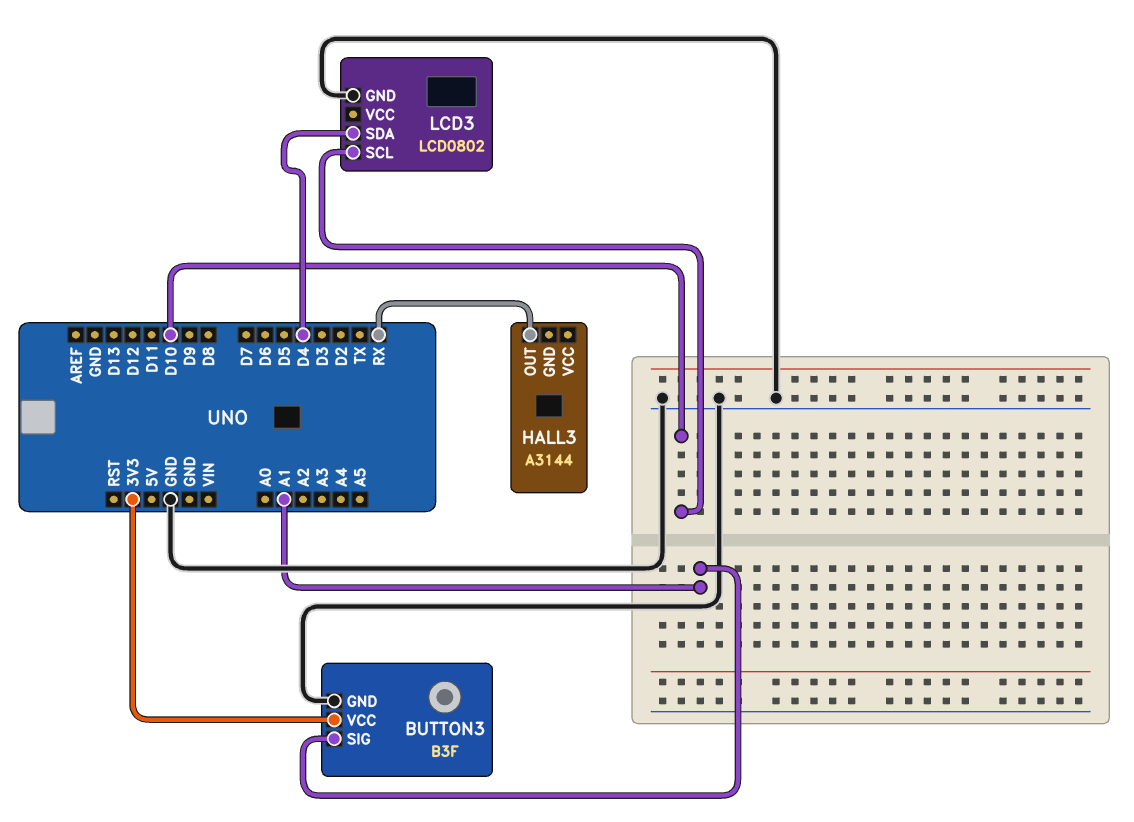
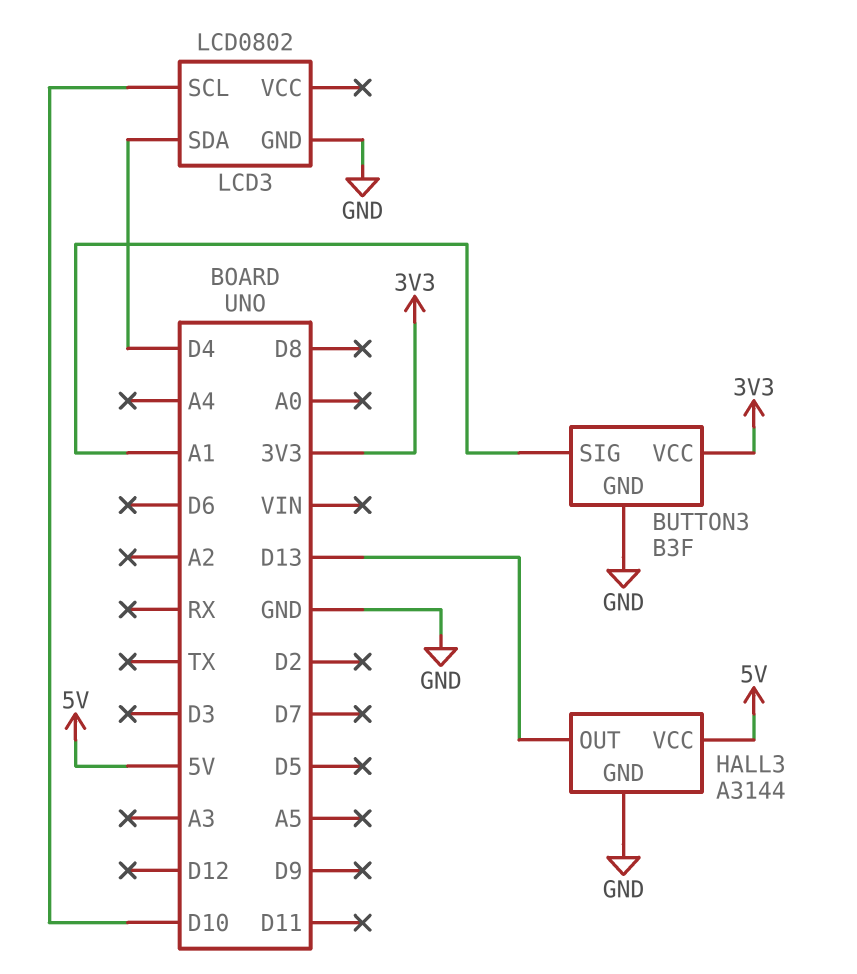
HALL3 pin GND: none -> GND
HALL3 pin OUT: RX -> D13
HALL3 pin VCC: none -> 5V

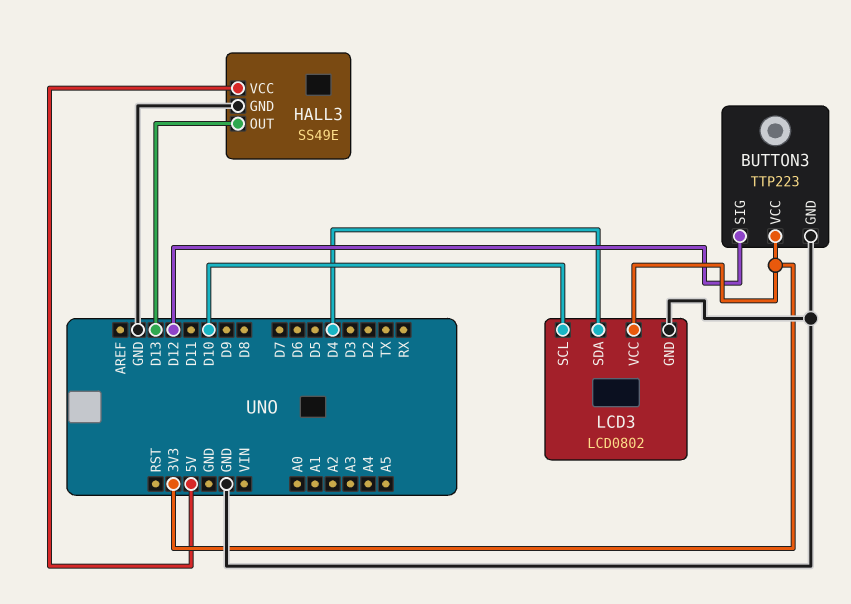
BUTTON3: B3F -> TTP223
BUTTON3 pin SIG: A1 -> D12
HALL3: A3144 -> SS49E
LCD3 pin VCC: none -> 3V3

